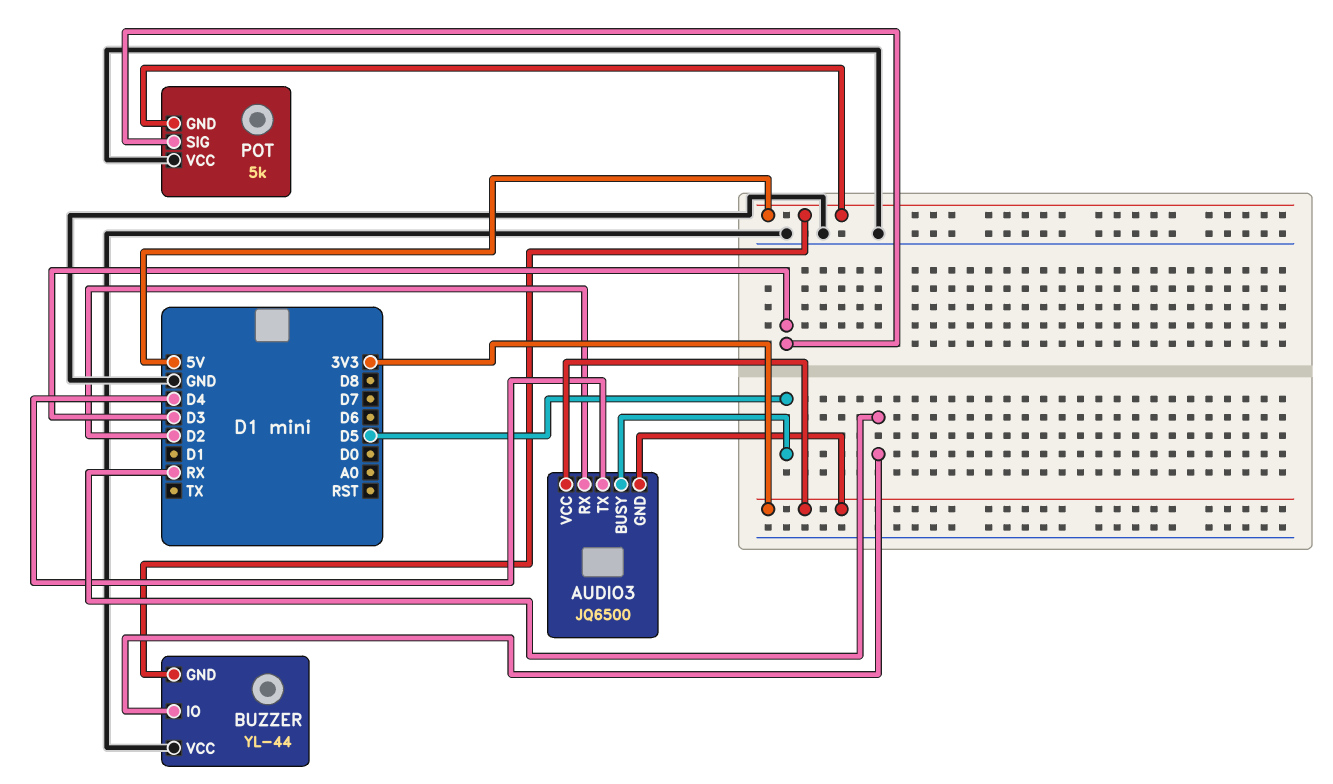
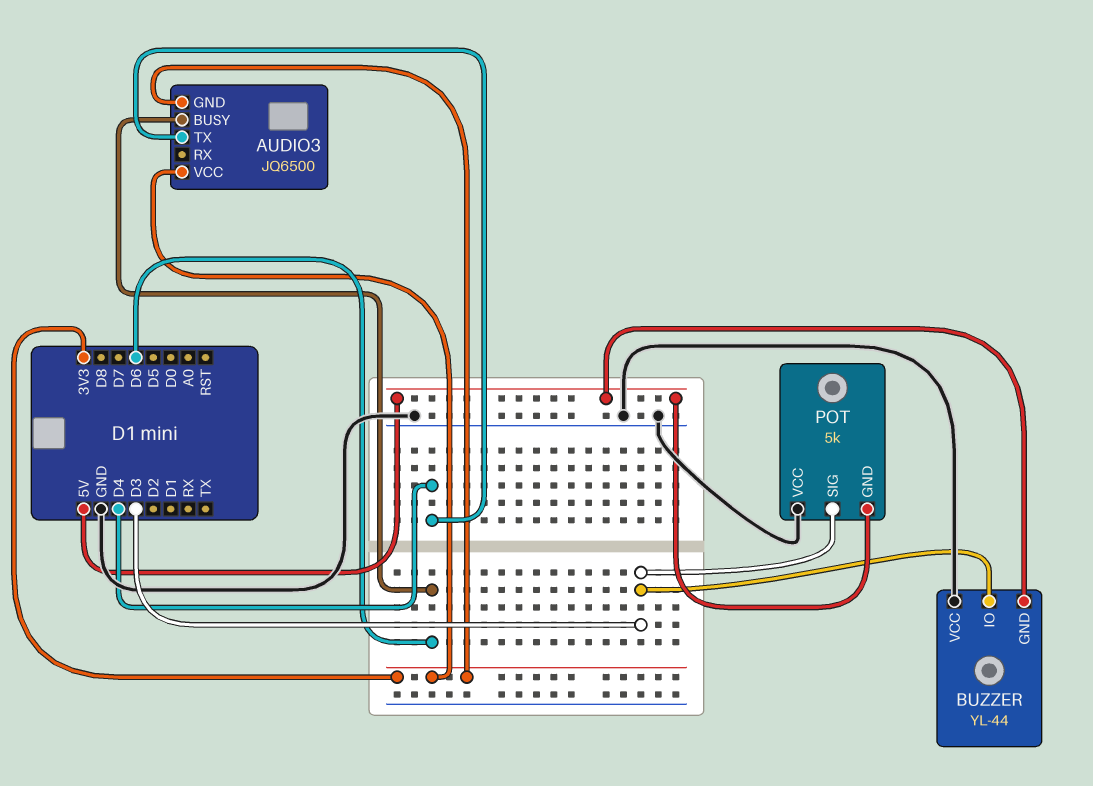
AUDIO3 pin BUSY: D5 -> D6
AUDIO3 pin RX: D2 -> none
BUZZER pin IO: RX -> D3

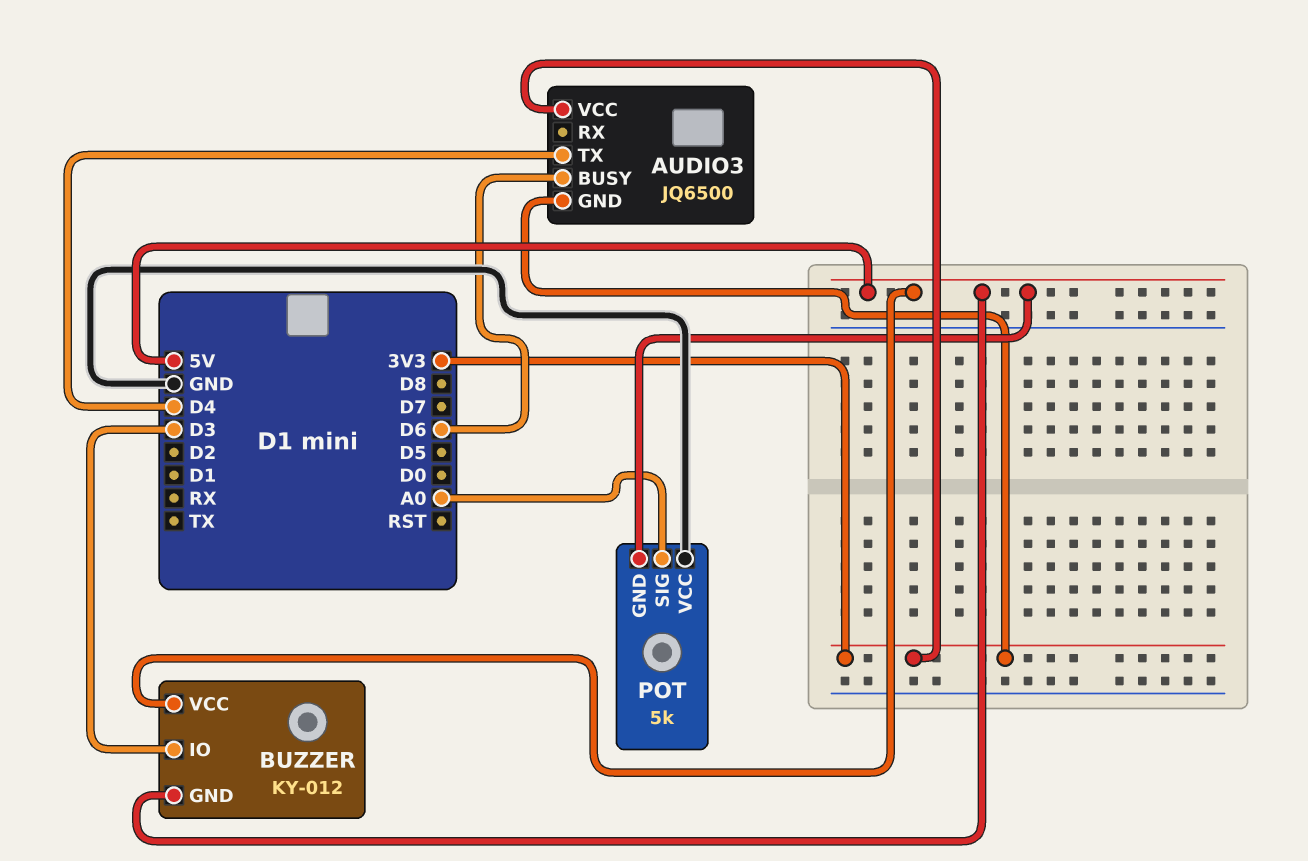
BUZZER: YL-44 -> KY-012
BUZZER pin VCC: GND -> 5V
POT pin SIG: D3 -> A0

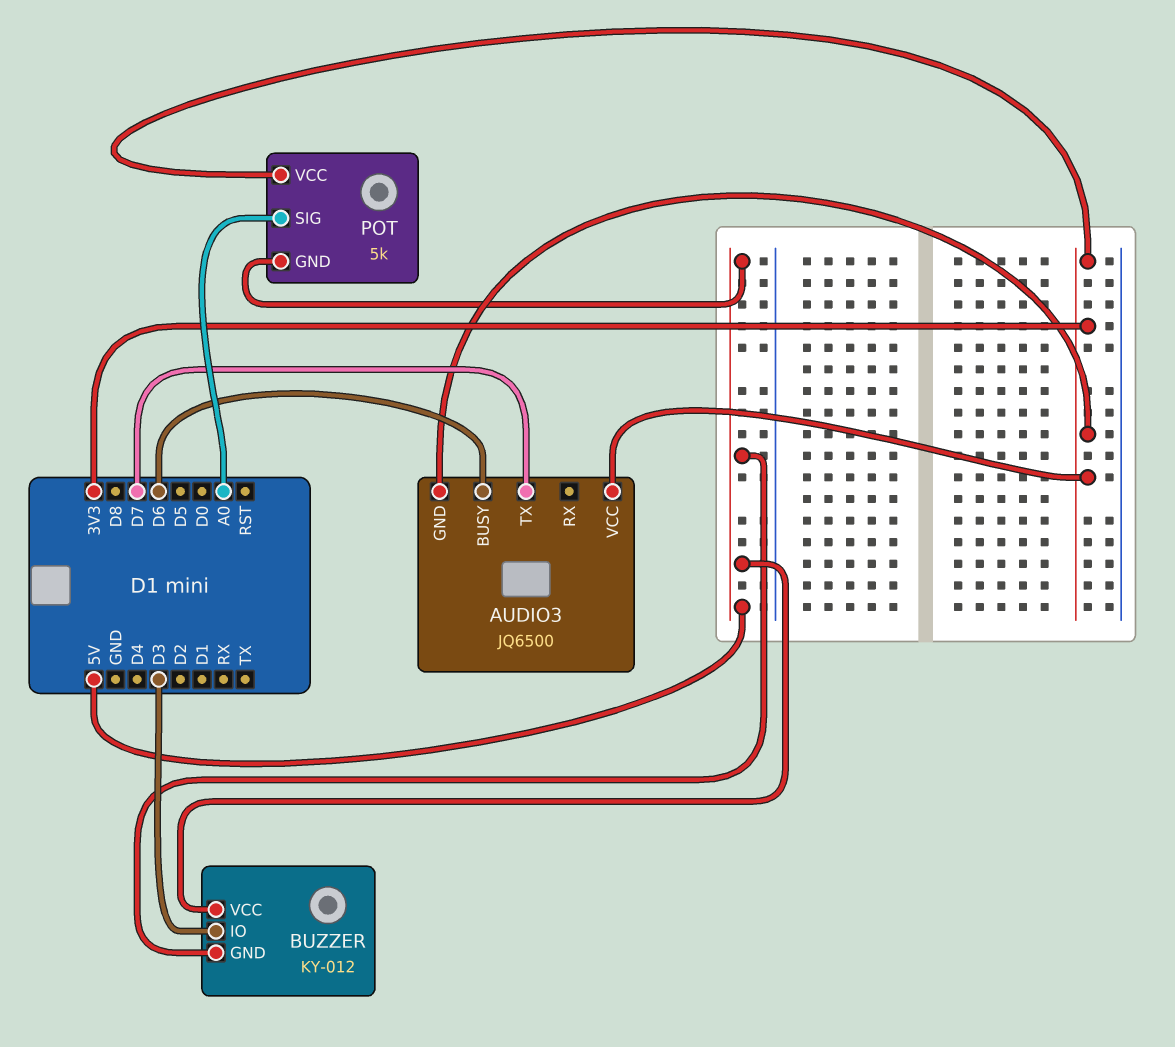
AUDIO3 pin TX: D4 -> D7
POT pin VCC: GND -> 3V3

